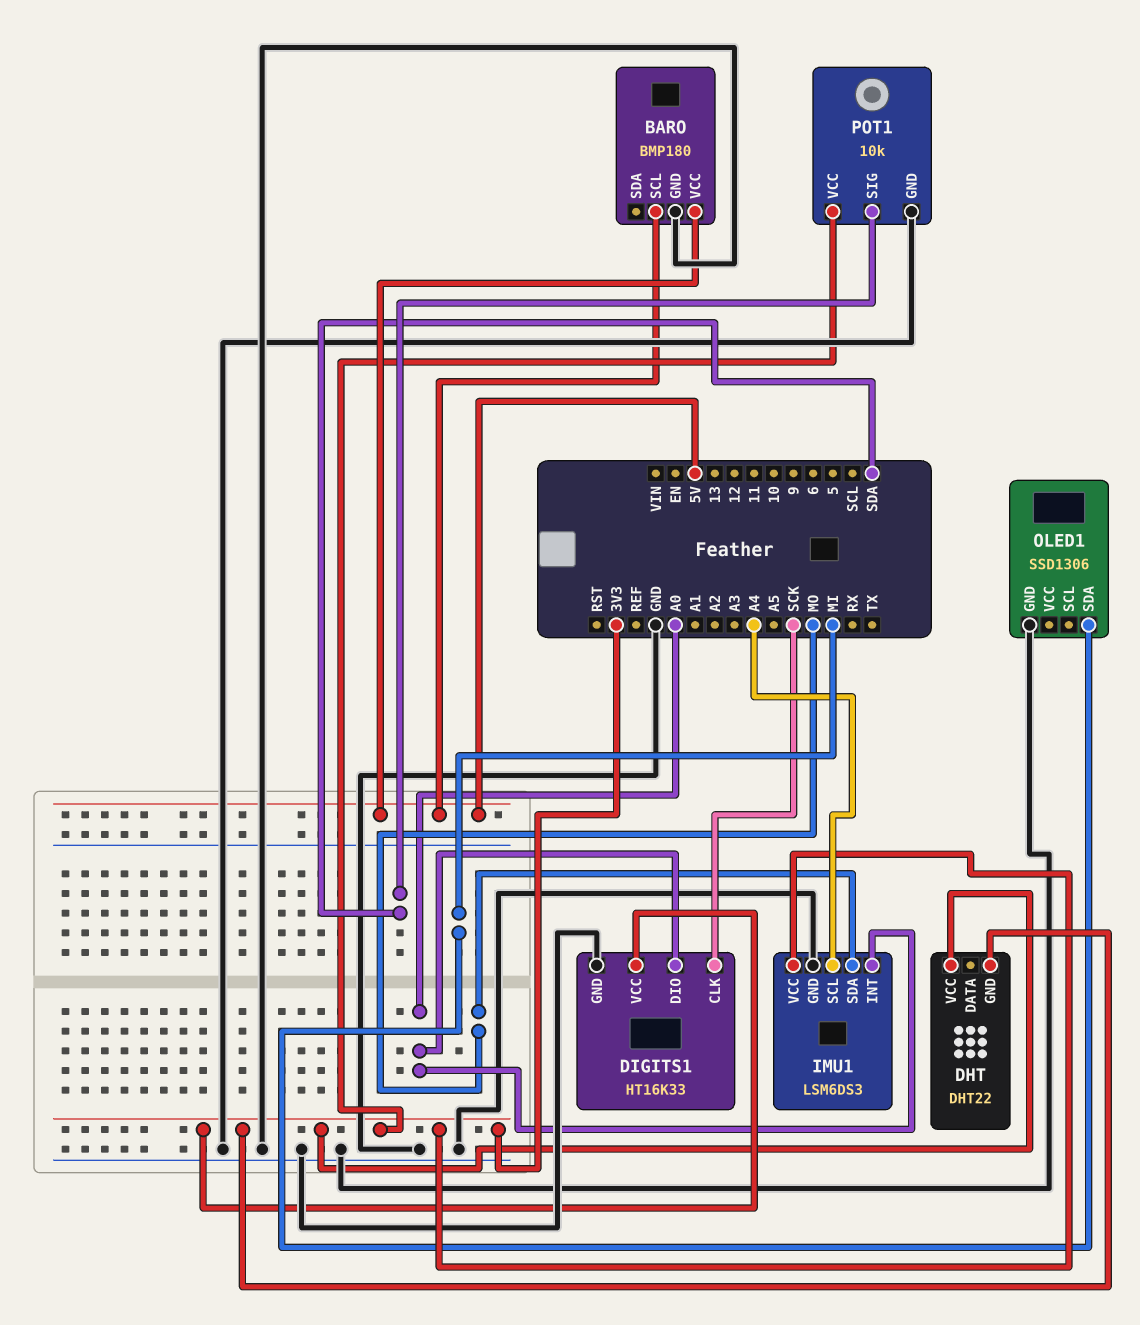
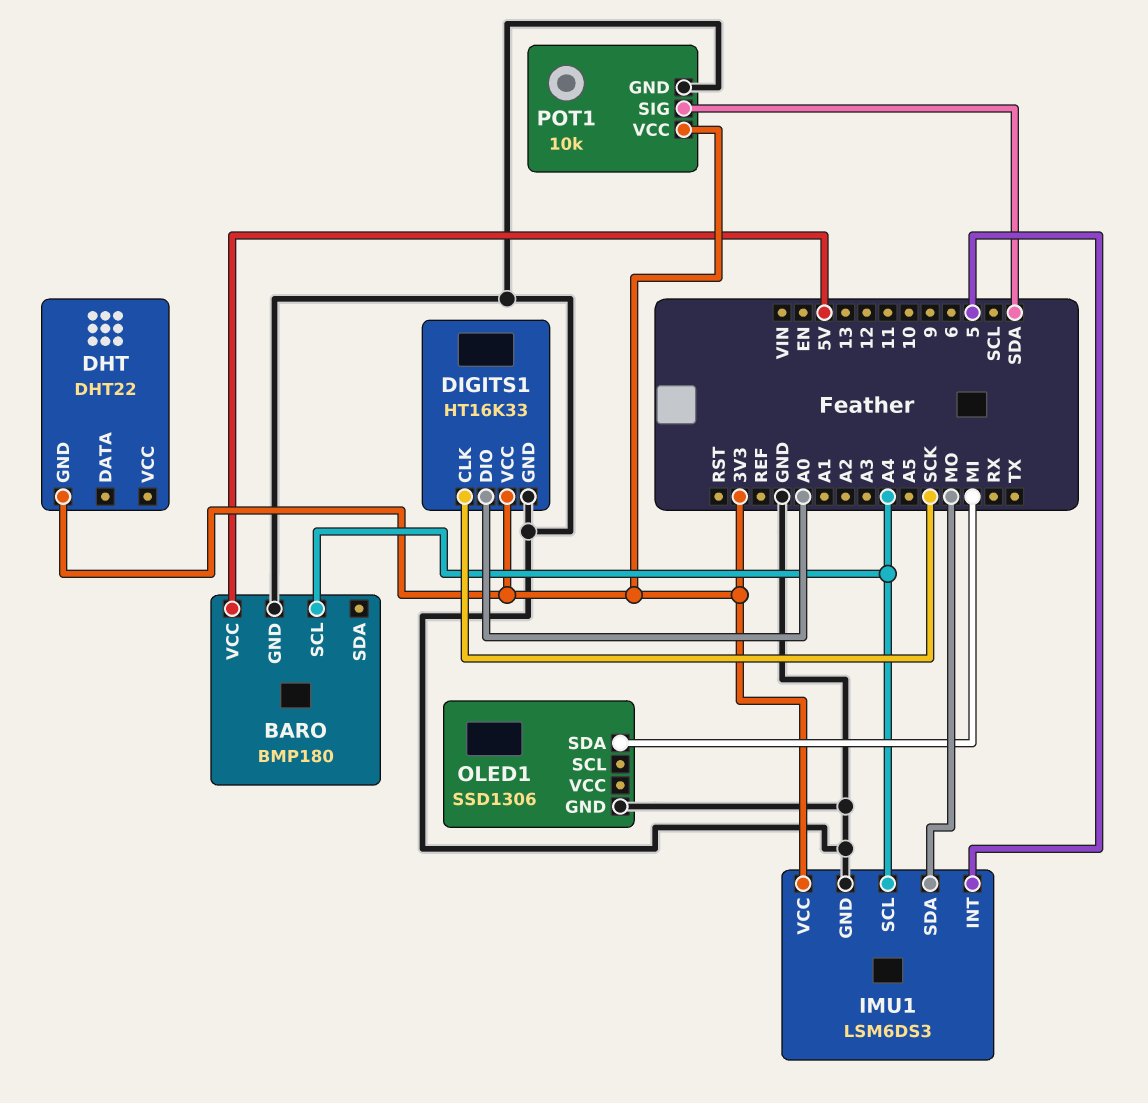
BARO pin SCL: 5V -> A4
DHT pin VCC: 3V3 -> none
IMU1 pin INT: A0 -> 5

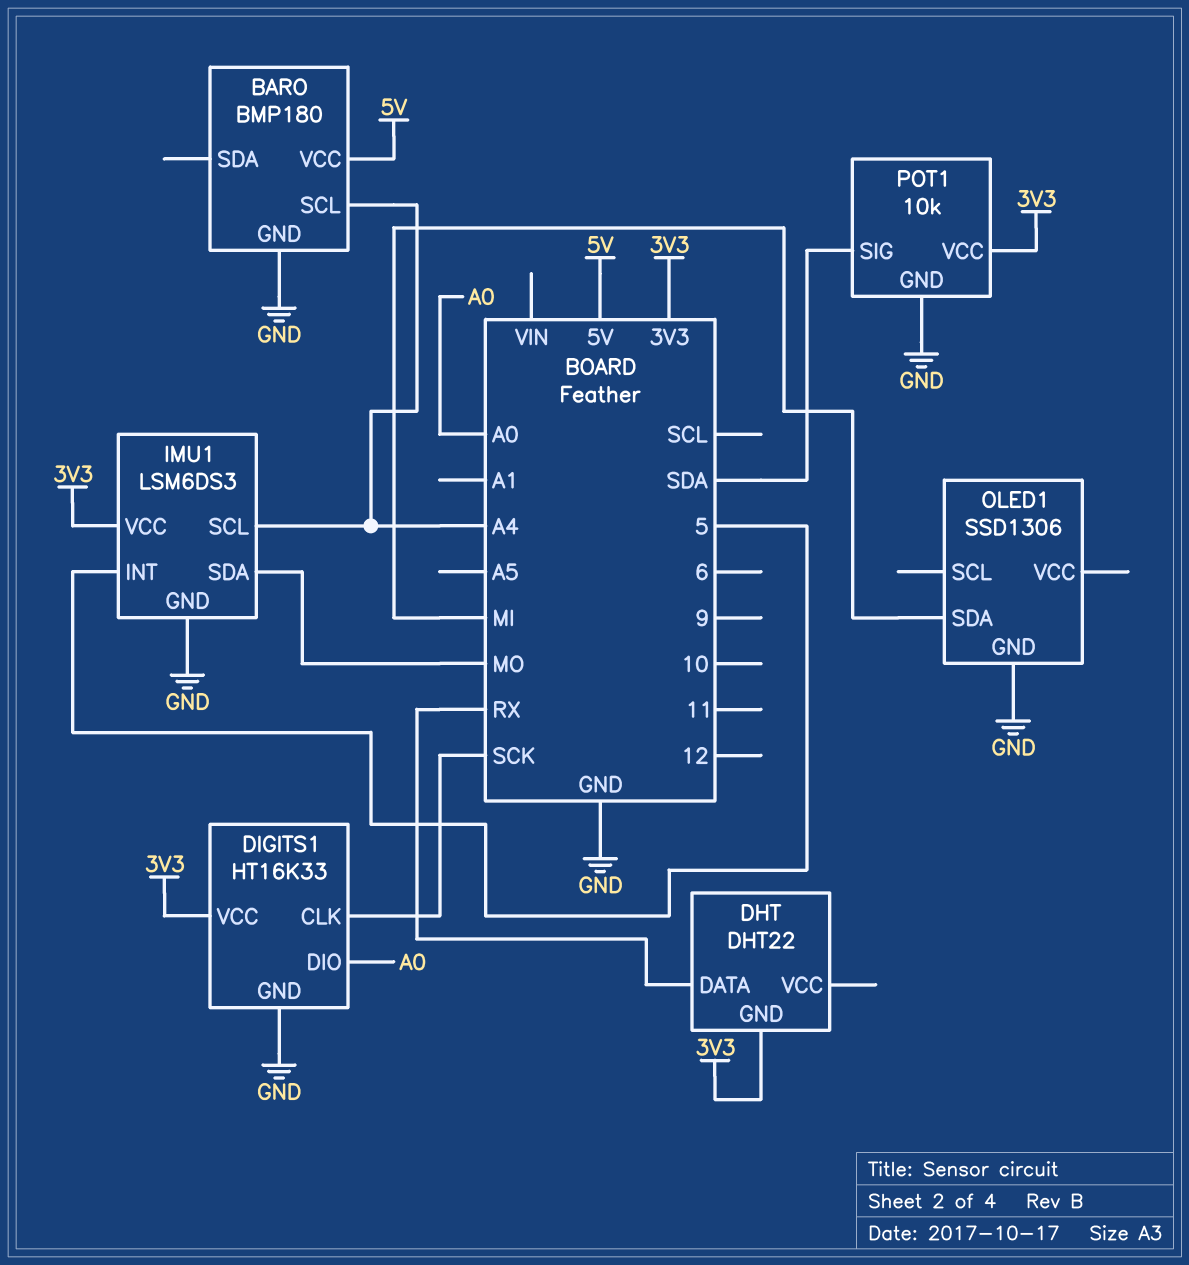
DHT pin DATA: none -> RX

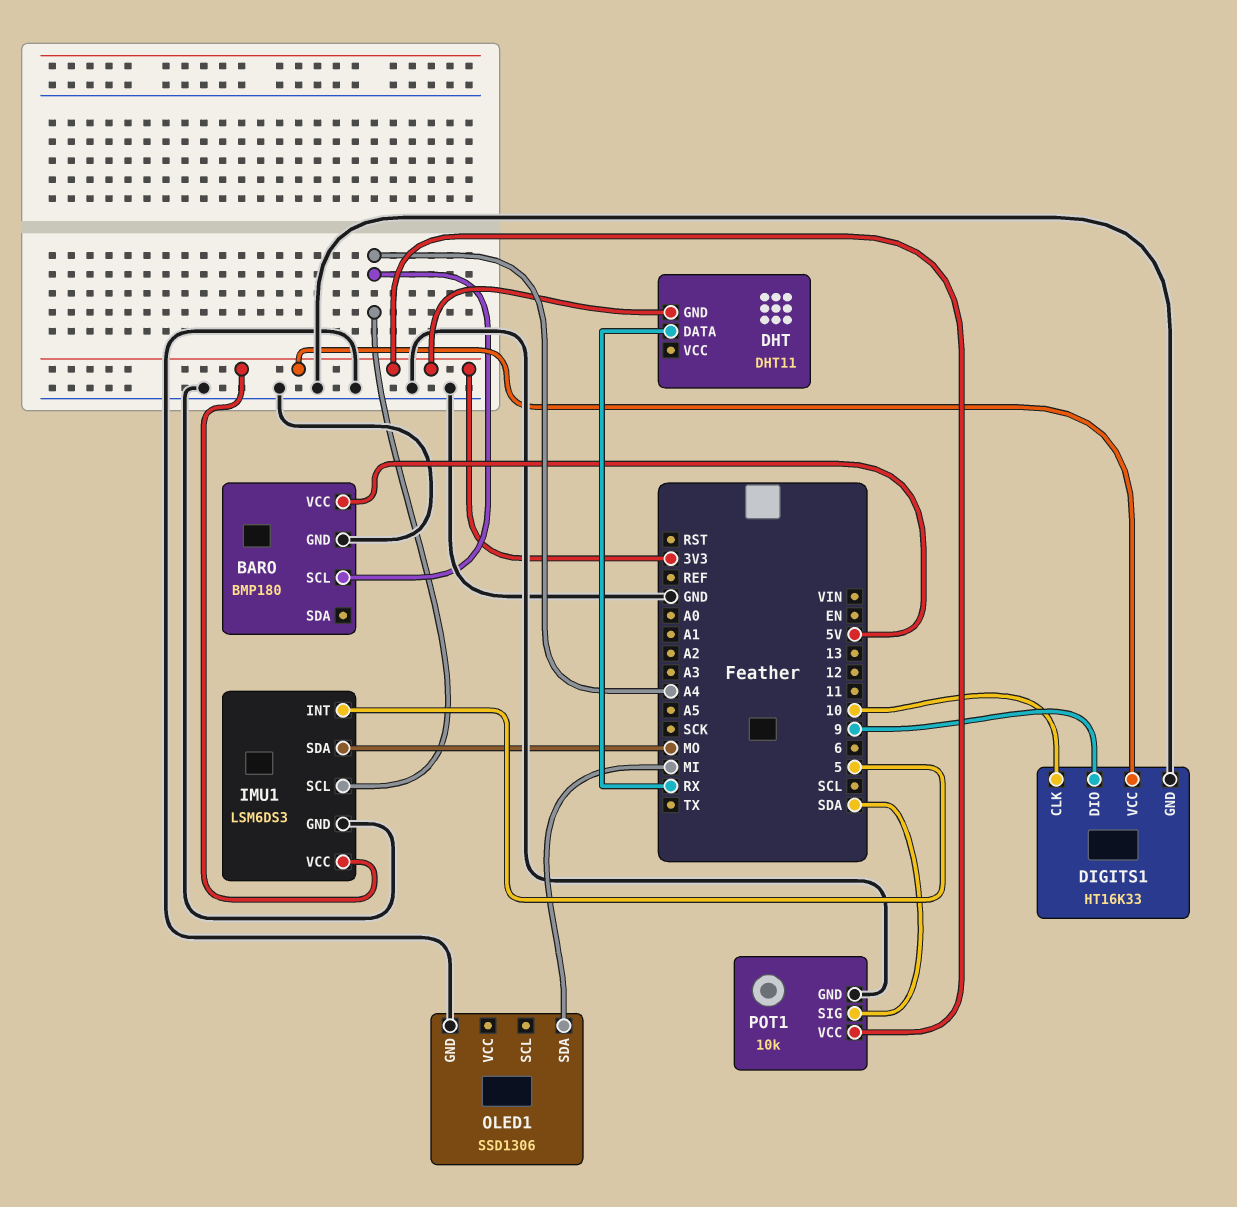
DHT: DHT22 -> DHT11
DIGITS1 pin CLK: SCK -> 10
DIGITS1 pin DIO: A0 -> 9

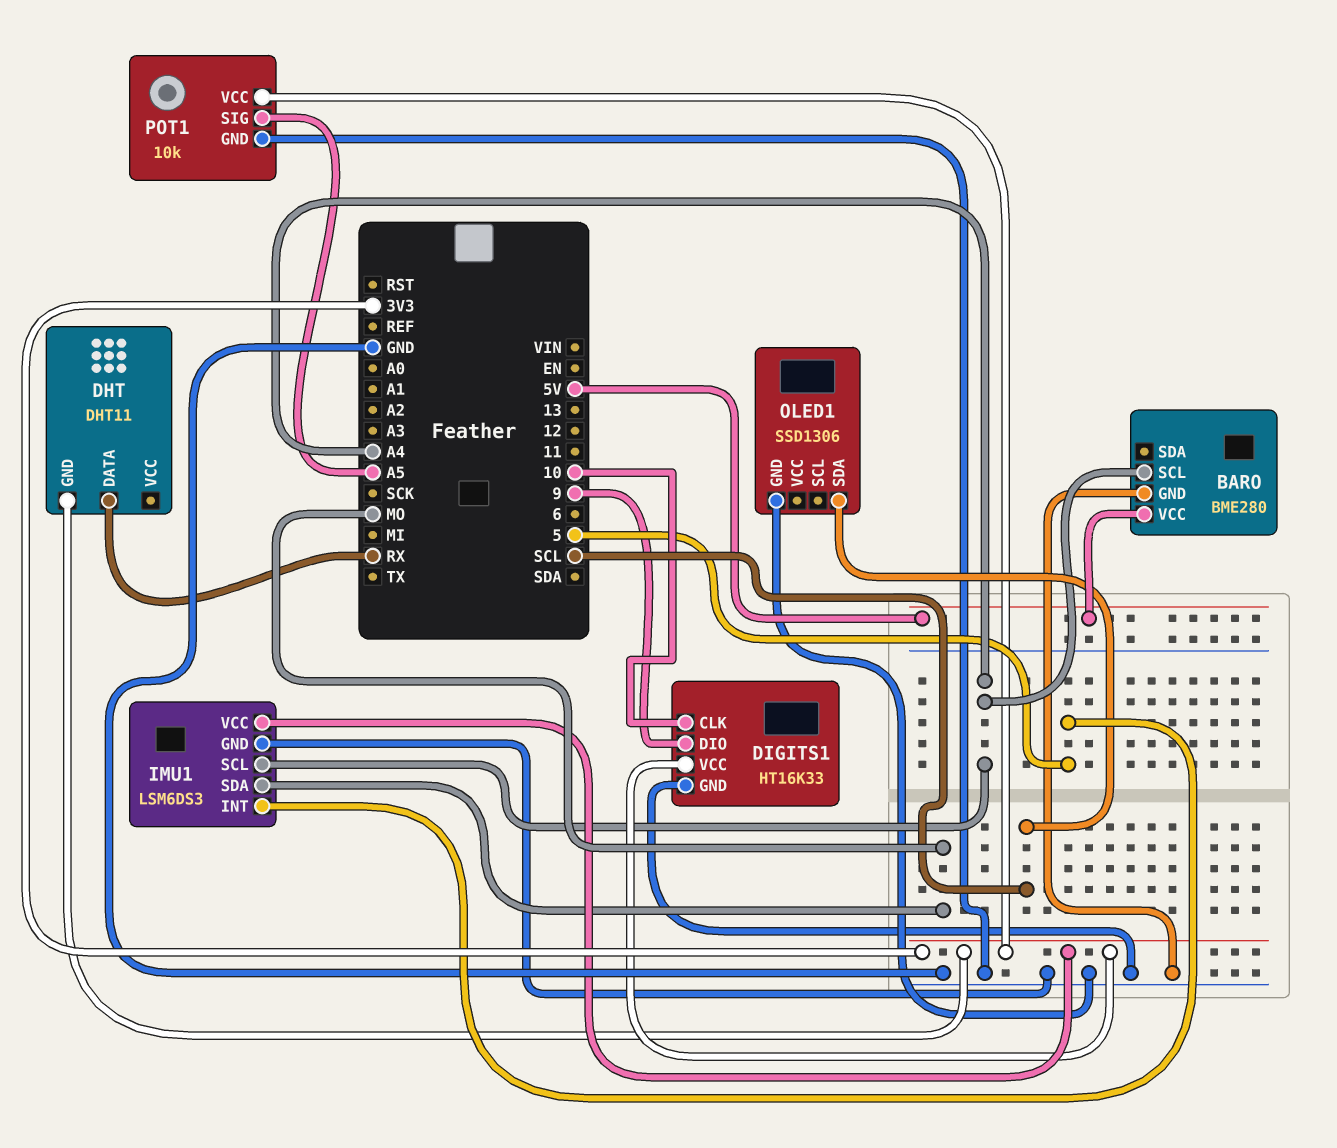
BARO: BMP180 -> BME280
OLED1 pin SDA: MI -> SCL
POT1 pin SIG: SDA -> A5

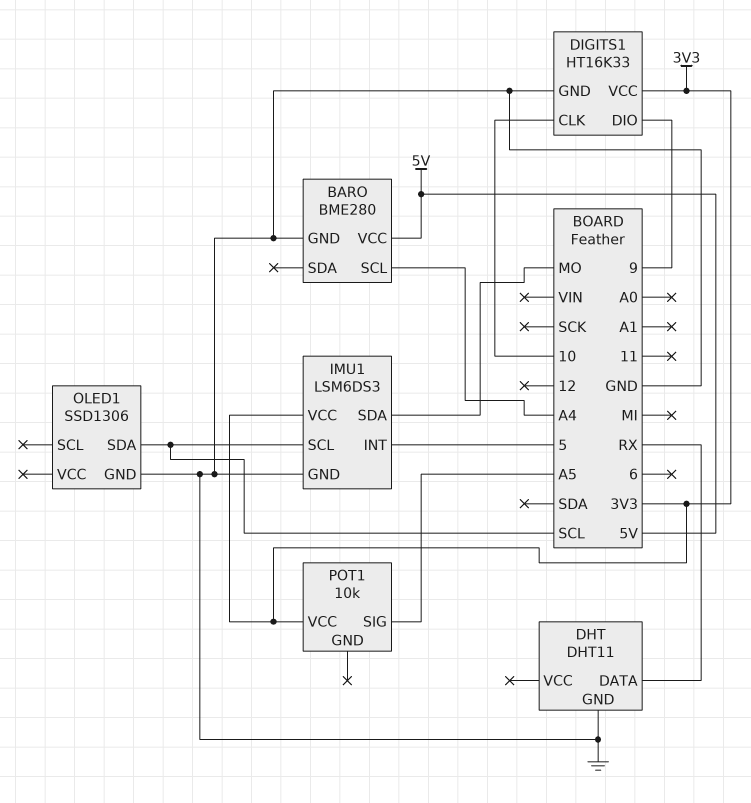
DHT pin GND: 3V3 -> GND
IMU1 pin SCL: A4 -> SCL
POT1 pin GND: GND -> none

